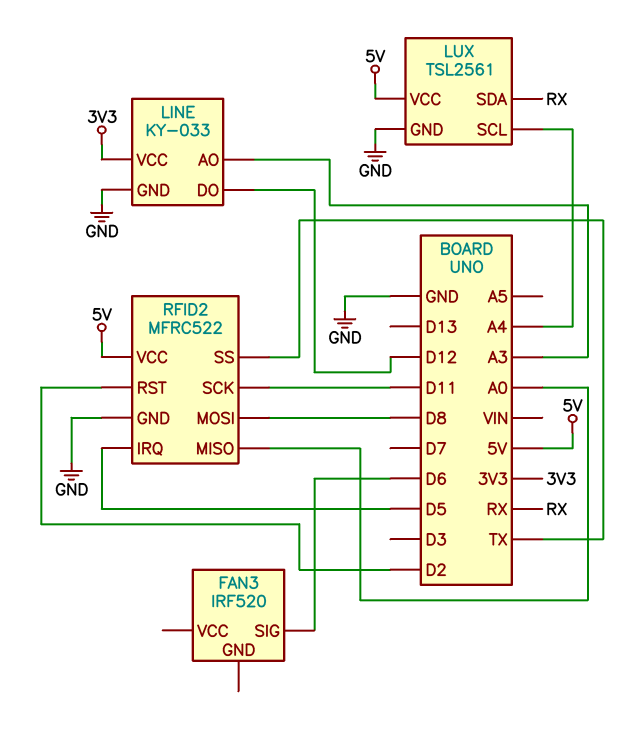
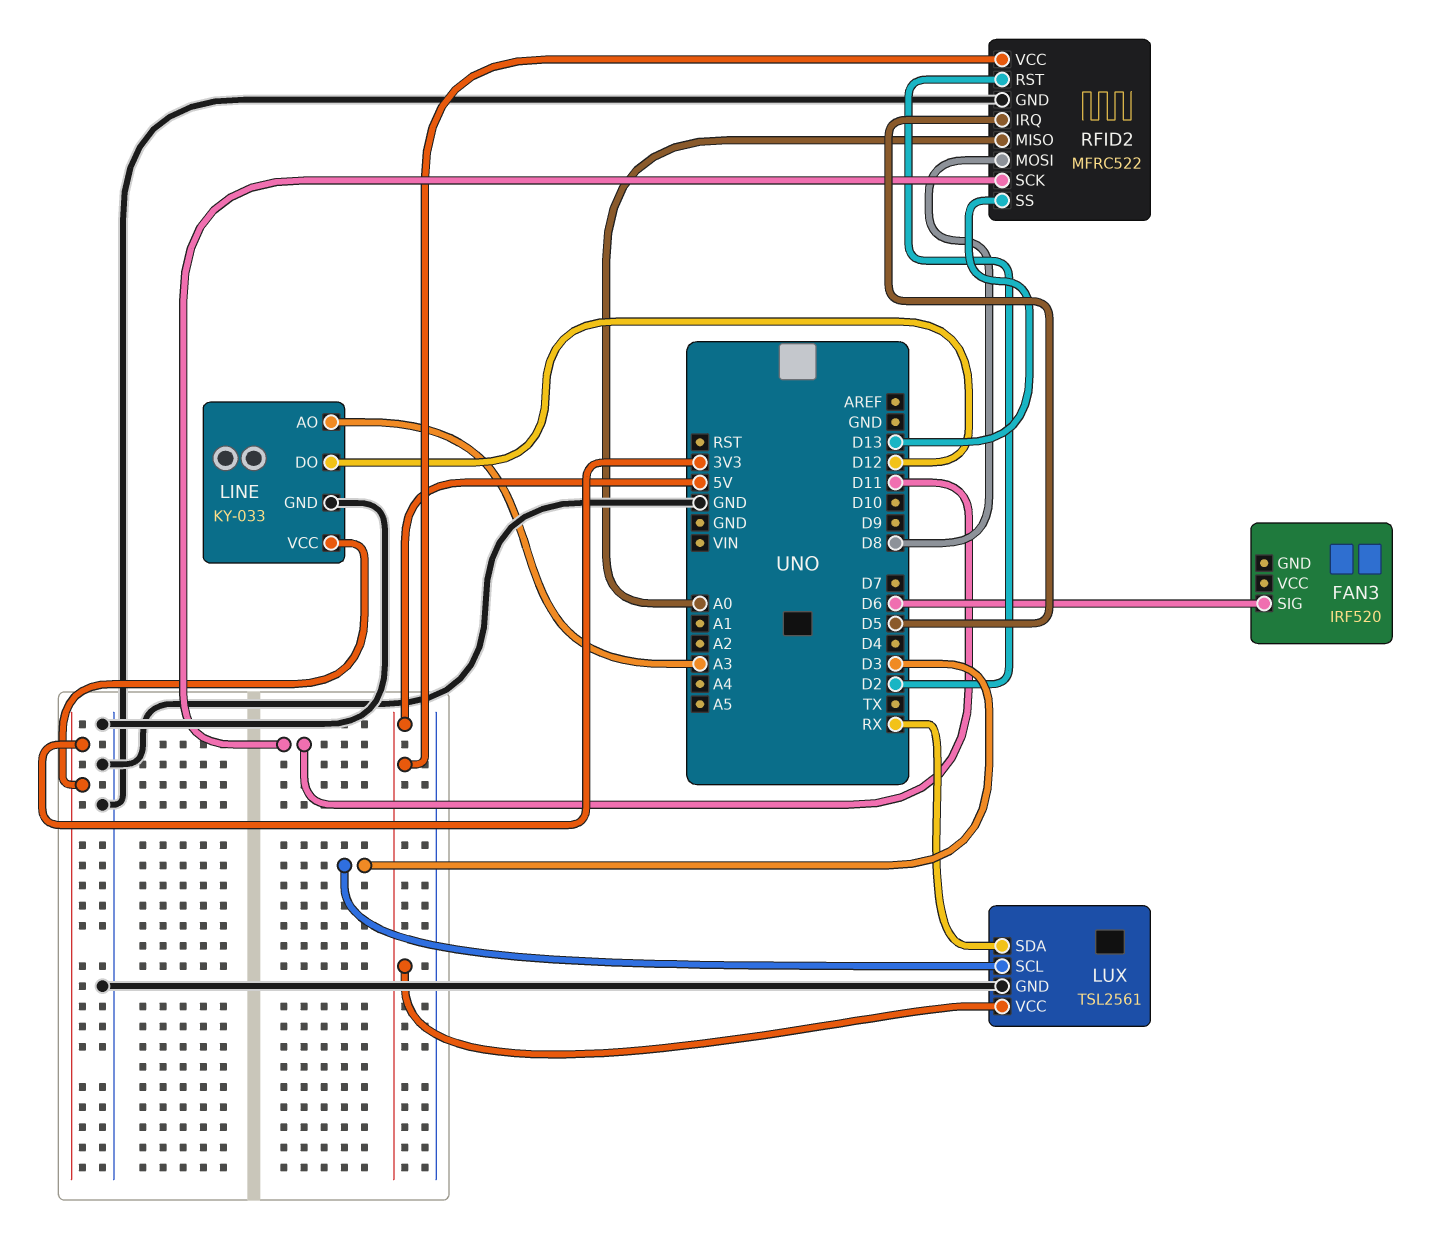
LUX pin SCL: A4 -> D3
RFID2 pin SS: TX -> D13

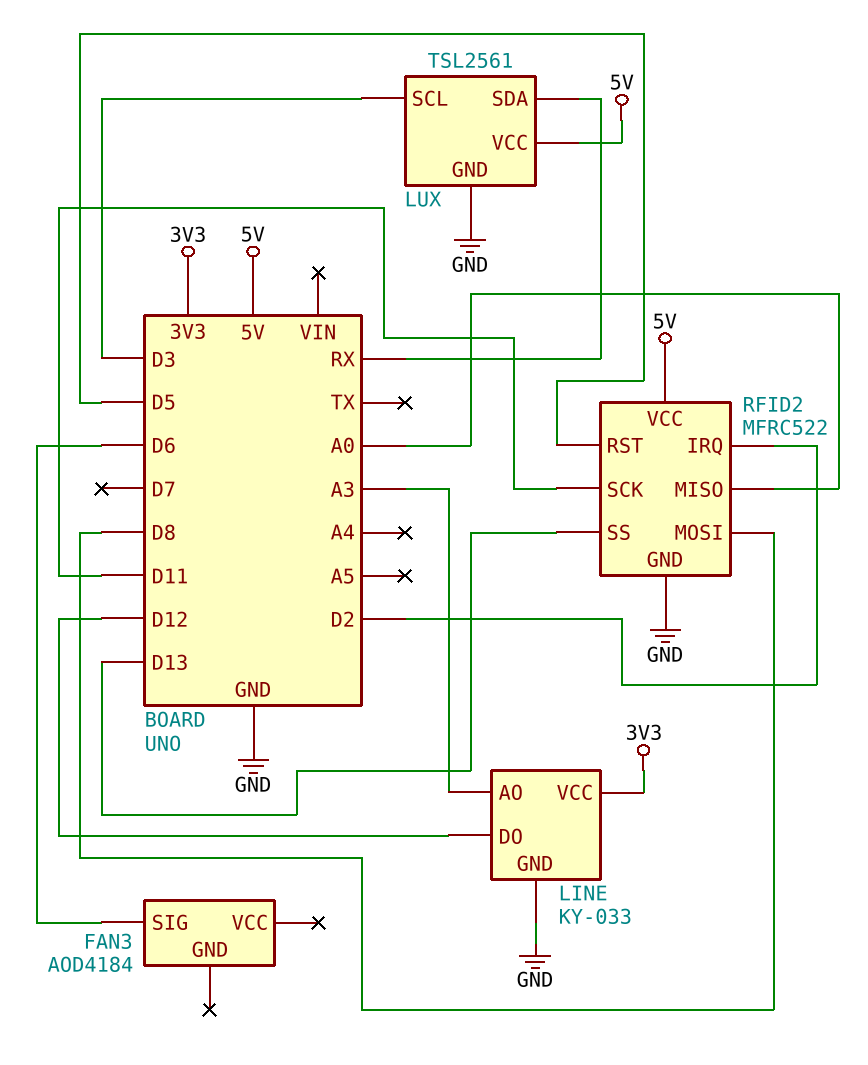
FAN3: IRF520 -> AOD4184
RFID2 pin IRQ: D5 -> D2
RFID2 pin RST: D2 -> D5

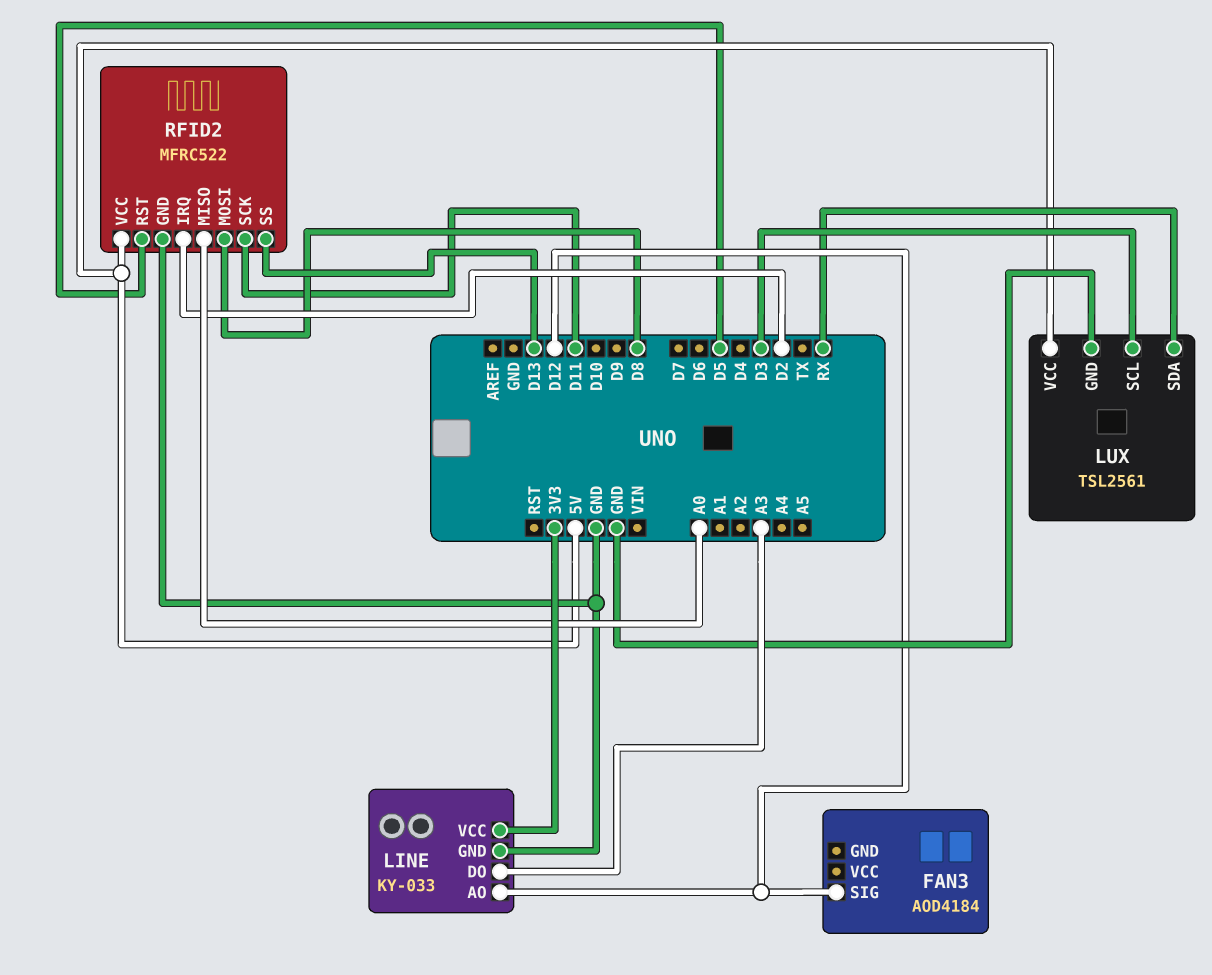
FAN3 pin SIG: D6 -> D12
LINE pin AO: A3 -> D12
LINE pin DO: D12 -> A3

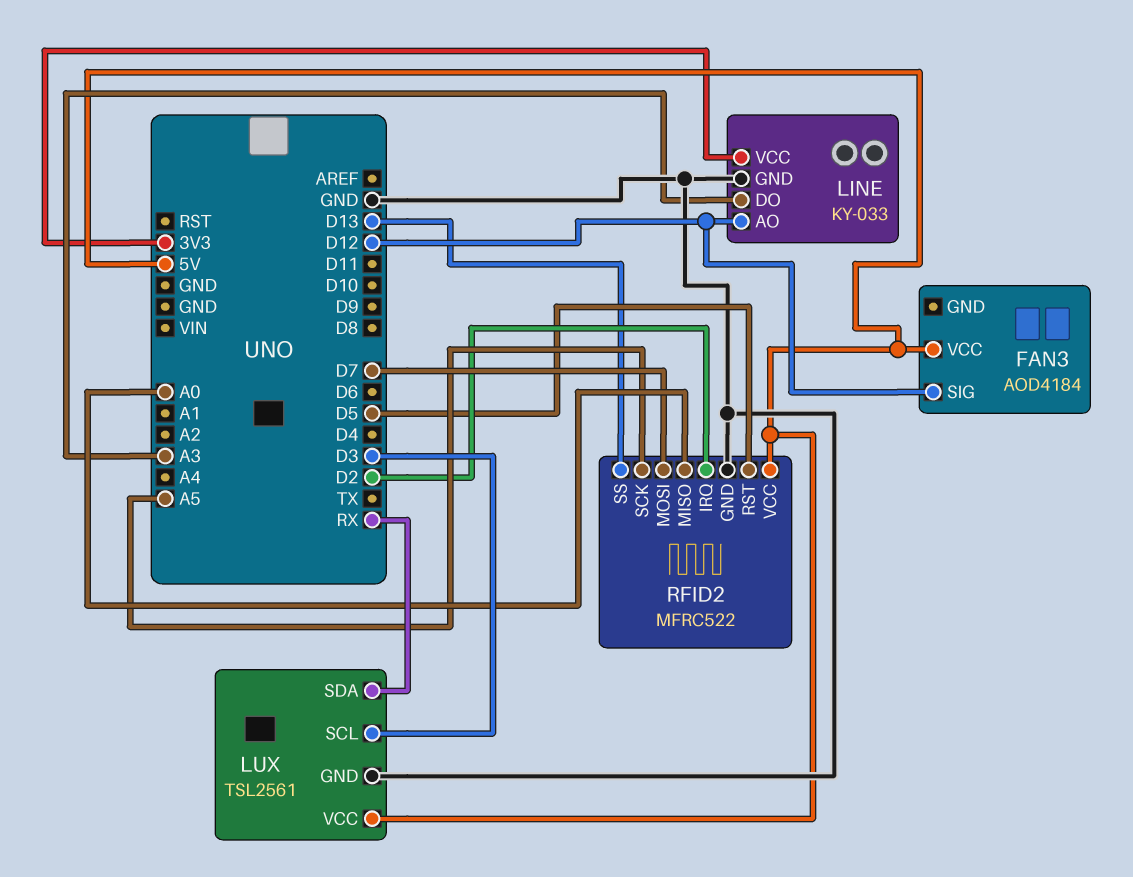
FAN3 pin VCC: none -> 5V
RFID2 pin MOSI: D8 -> D7
RFID2 pin SCK: D11 -> A5

